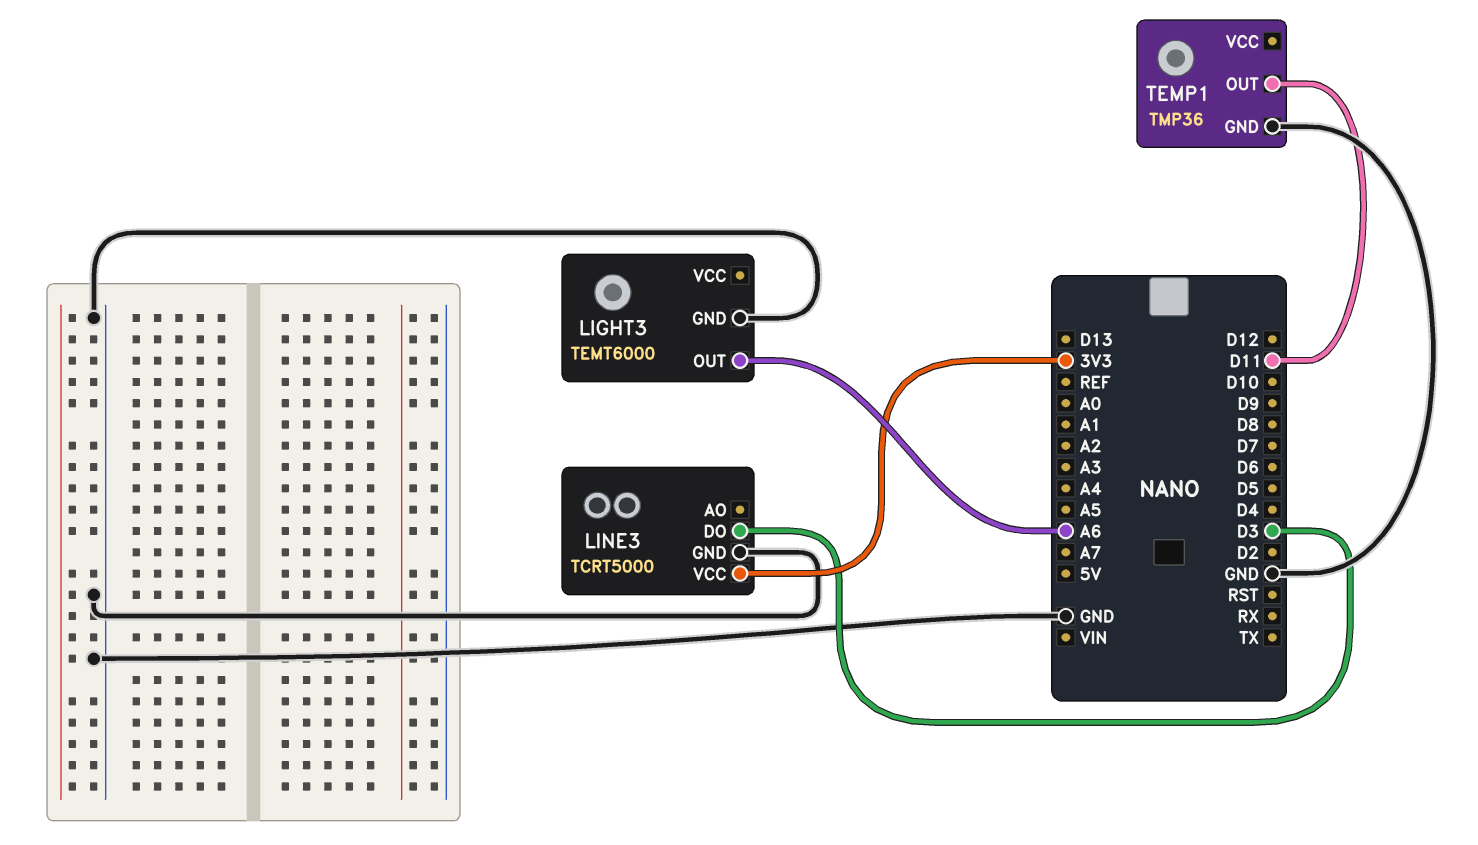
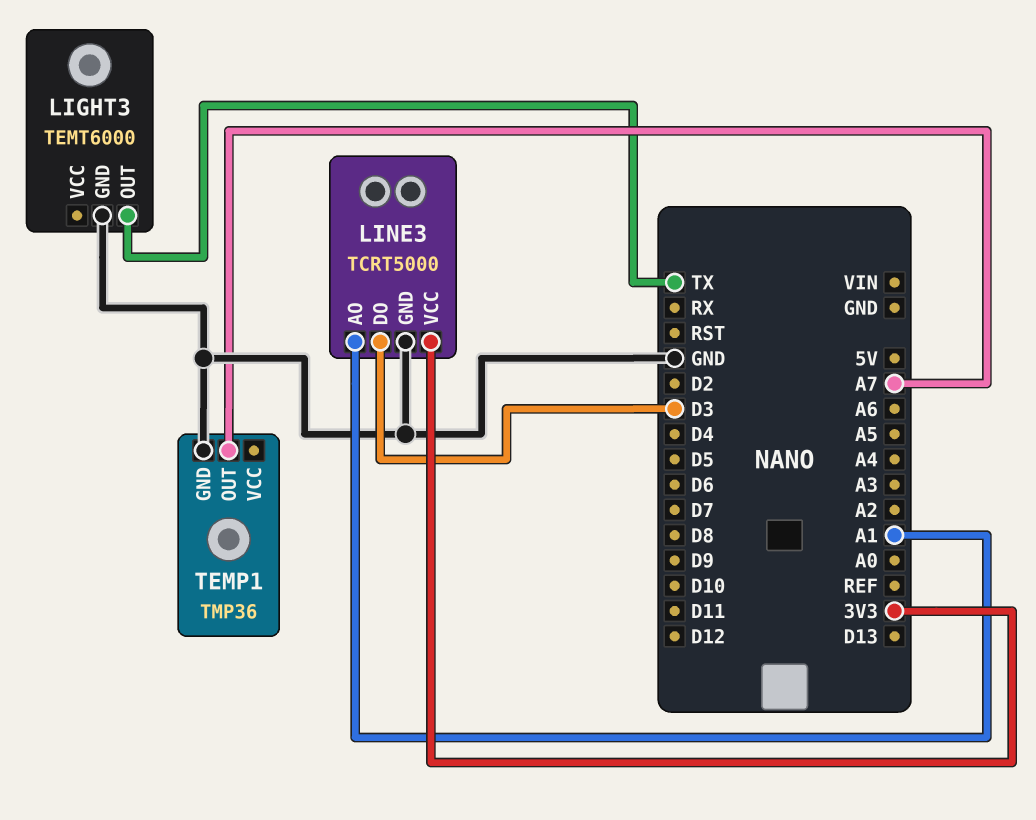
LIGHT3 pin OUT: A6 -> TX
LINE3 pin AO: none -> A1
TEMP1 pin OUT: D11 -> A7

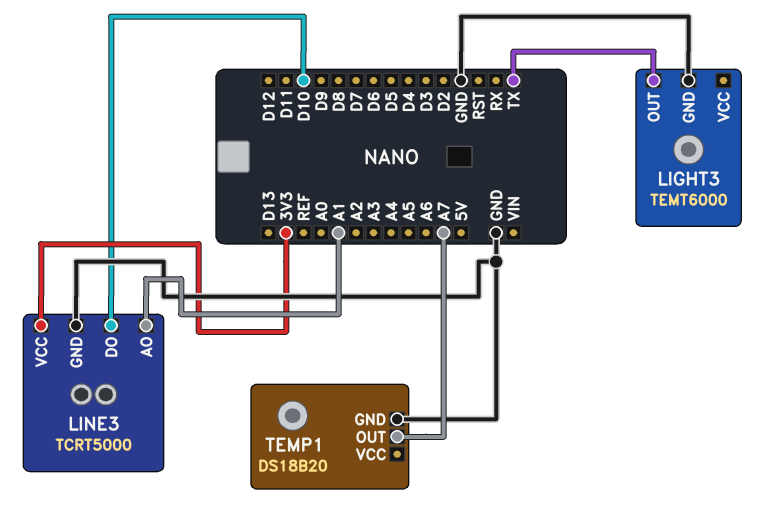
LINE3 pin DO: D3 -> D10
TEMP1: TMP36 -> DS18B20

